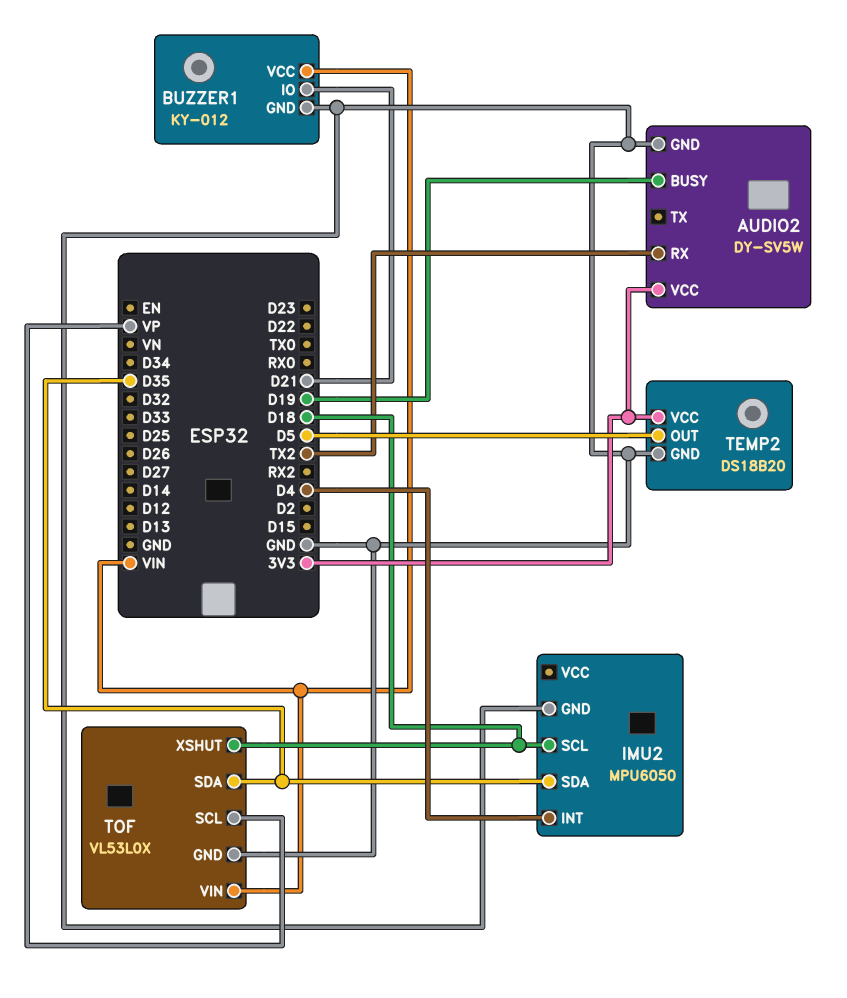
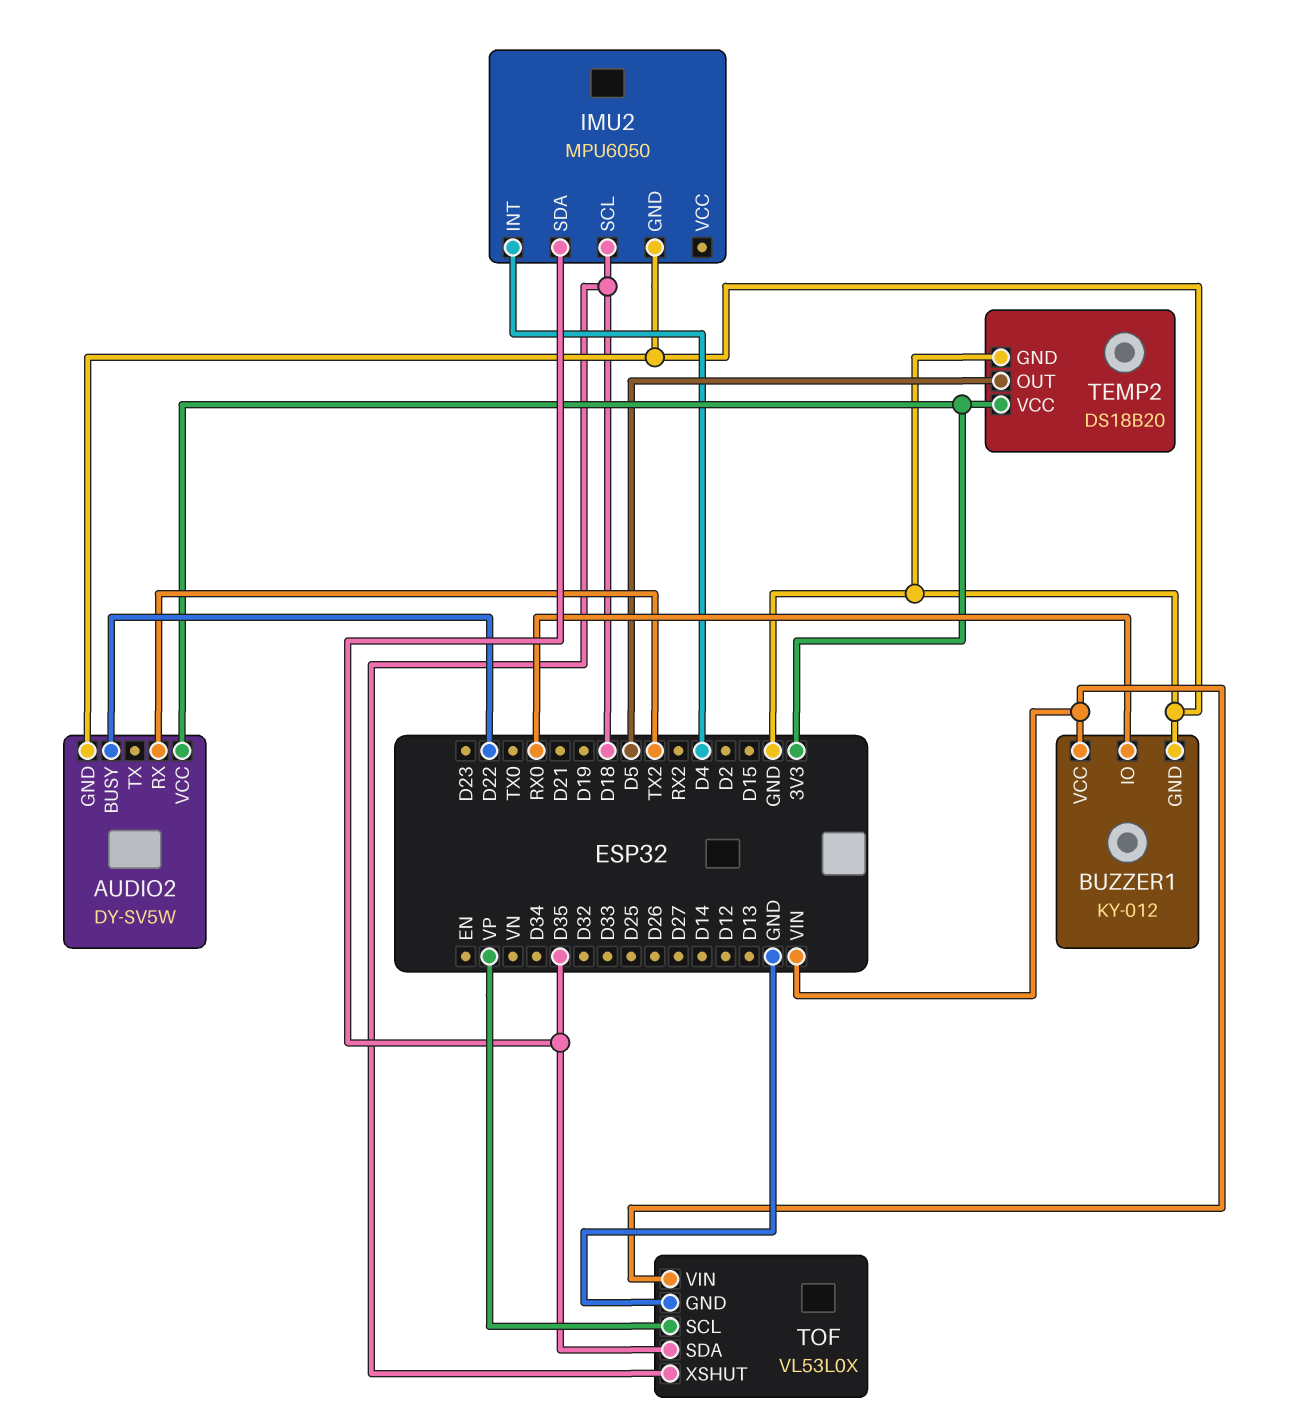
AUDIO2 pin BUSY: D19 -> D22
BUZZER1 pin IO: D21 -> RX0

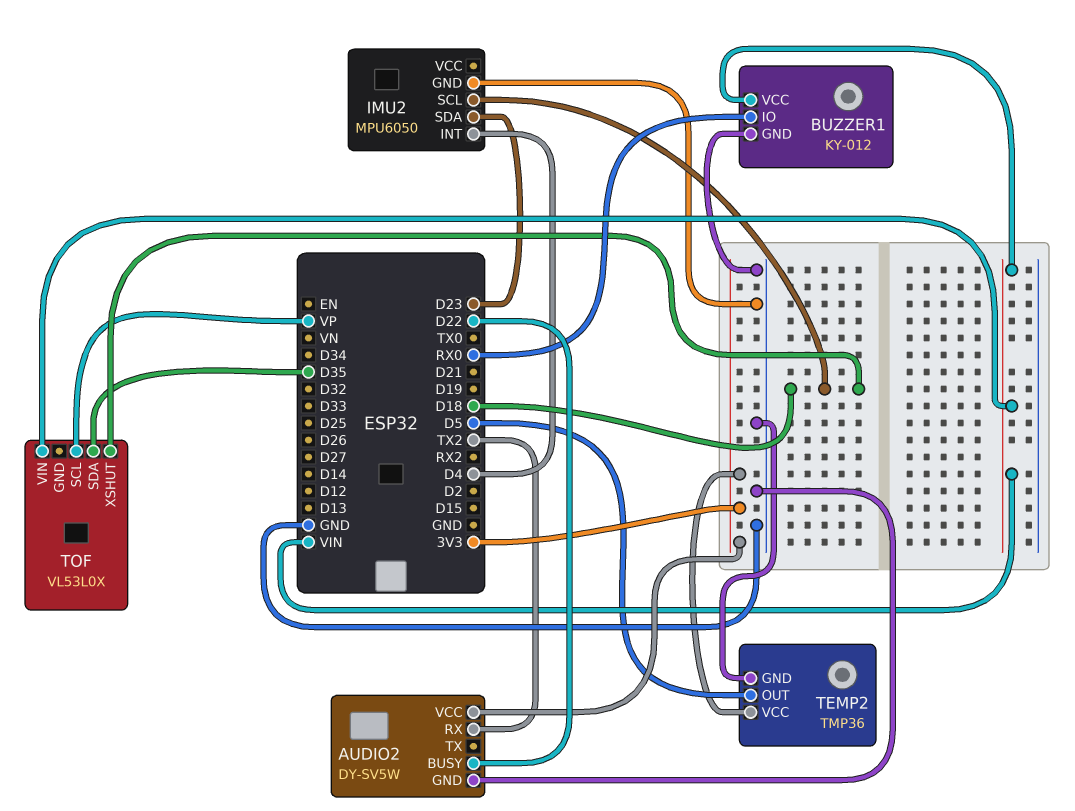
IMU2 pin SDA: D35 -> D23
TEMP2: DS18B20 -> TMP36
TOF pin GND: GND -> none

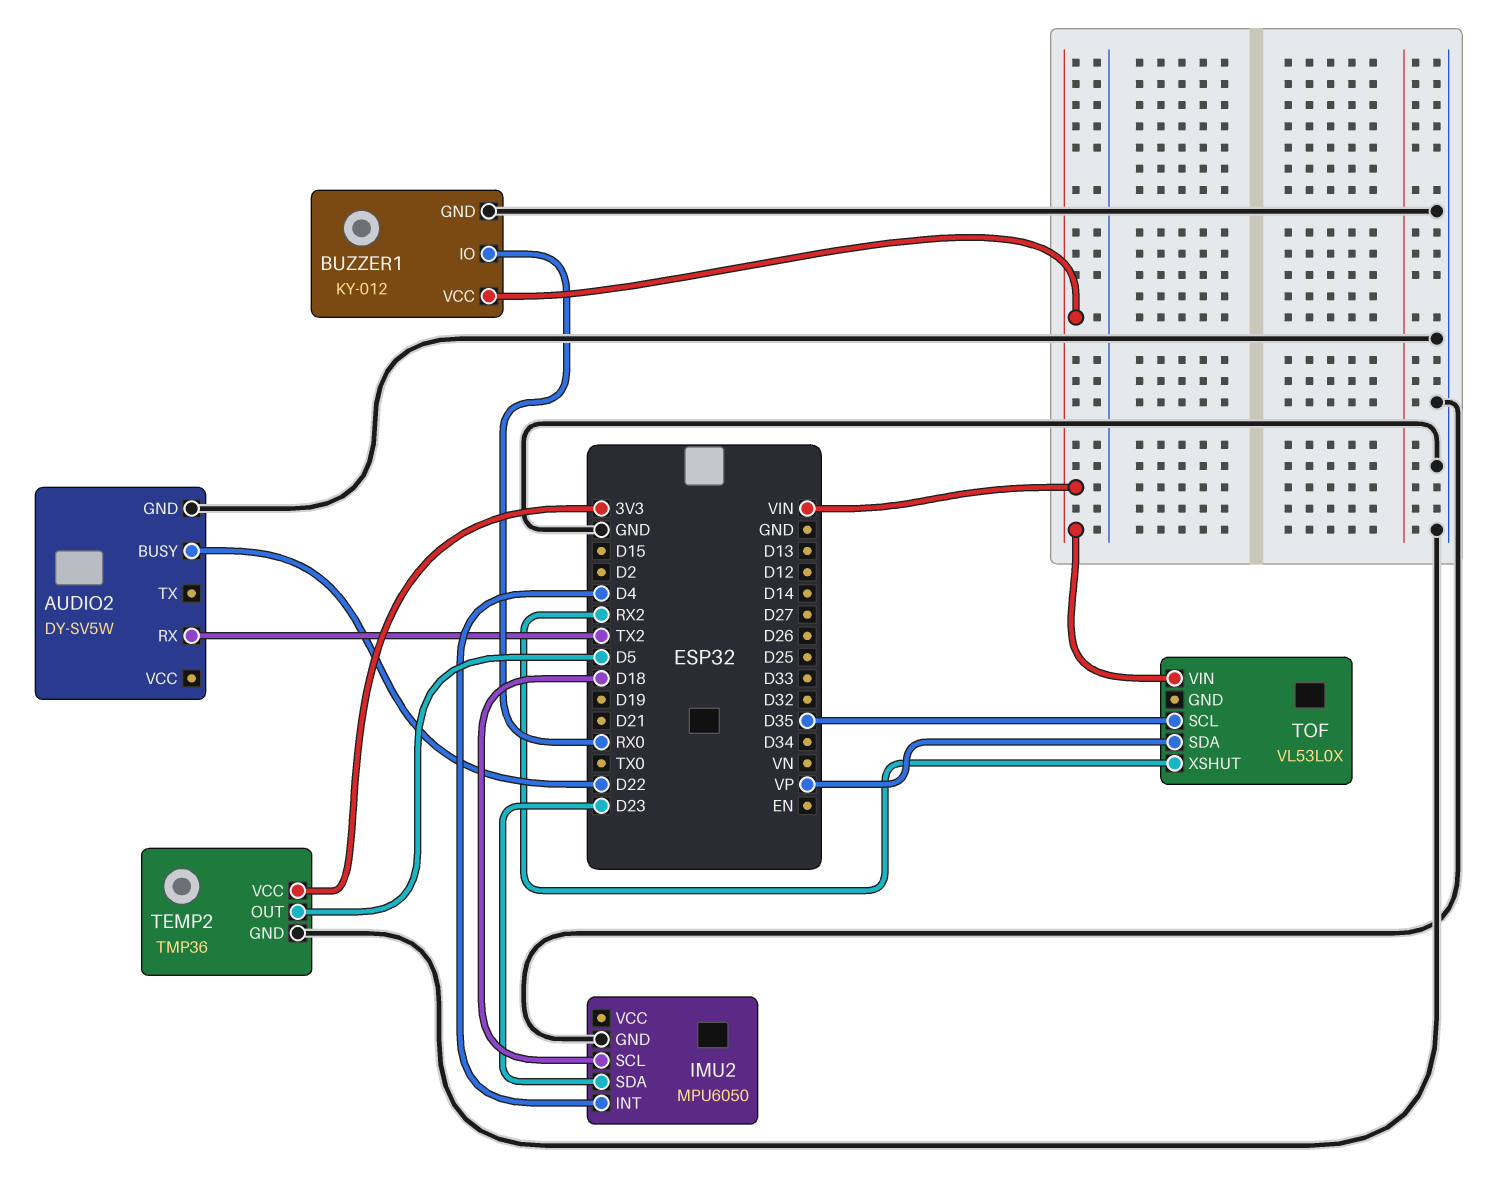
AUDIO2 pin VCC: 3V3 -> none
TOF pin SCL: VP -> D35
TOF pin SDA: D35 -> VP
TOF pin XSHUT: D18 -> RX2

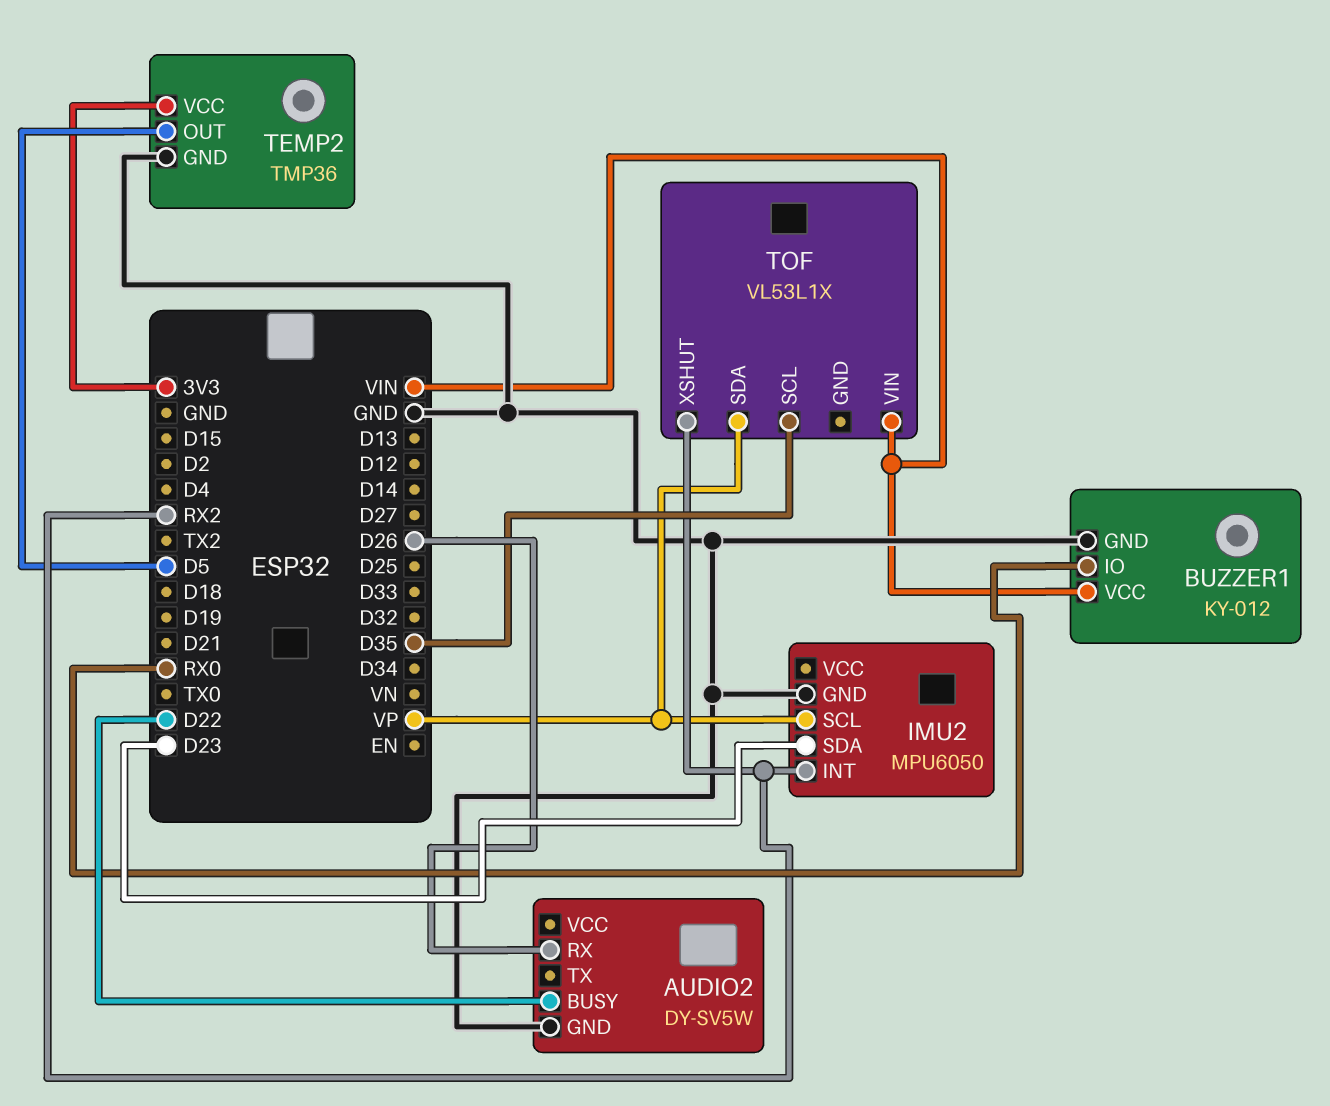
AUDIO2 pin RX: TX2 -> D26
IMU2 pin INT: D4 -> RX2
IMU2 pin SCL: D18 -> VP
TOF: VL53L0X -> VL53L1X

